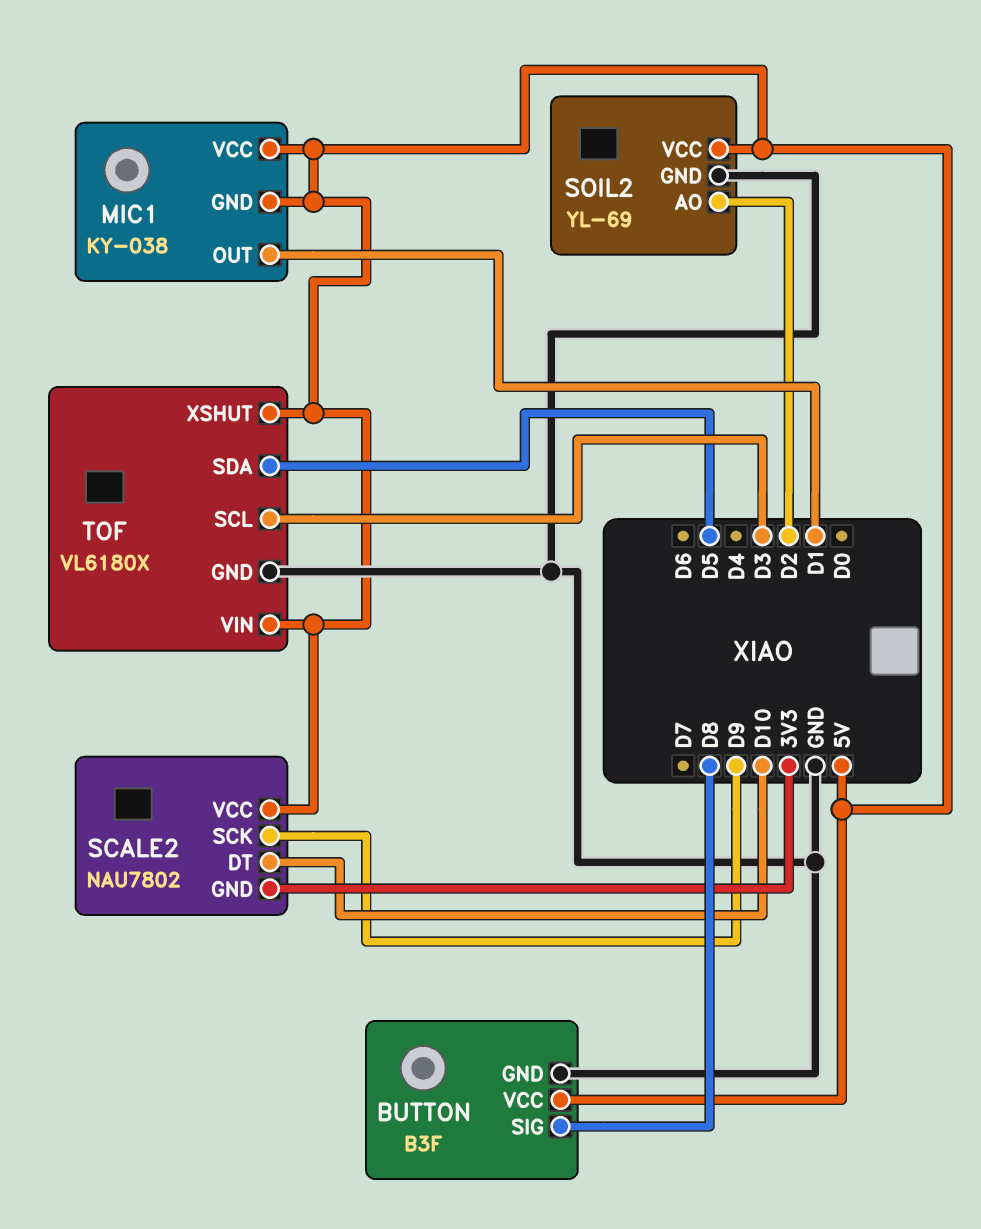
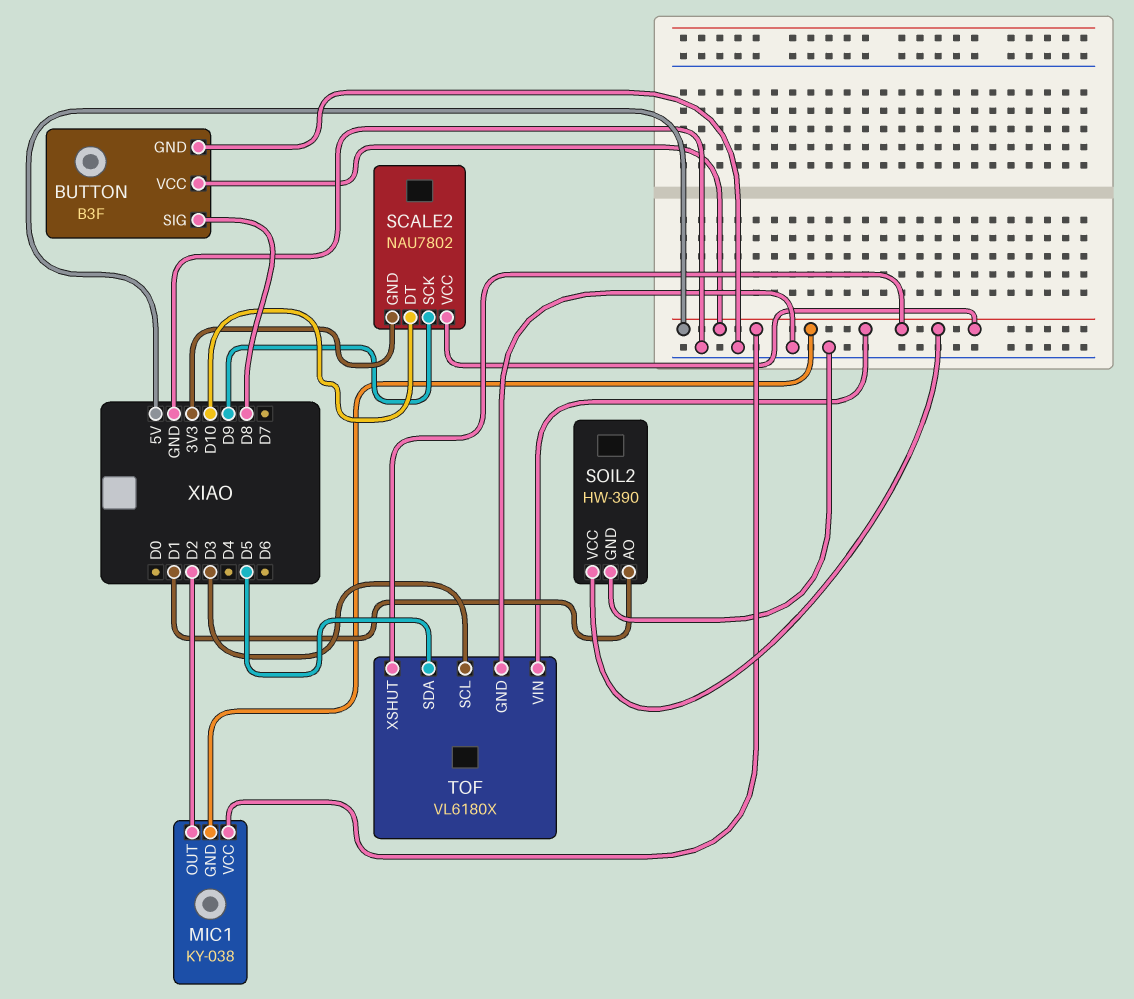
MIC1 pin OUT: D1 -> D2
SOIL2: YL-69 -> HW-390
SOIL2 pin AO: D2 -> D1

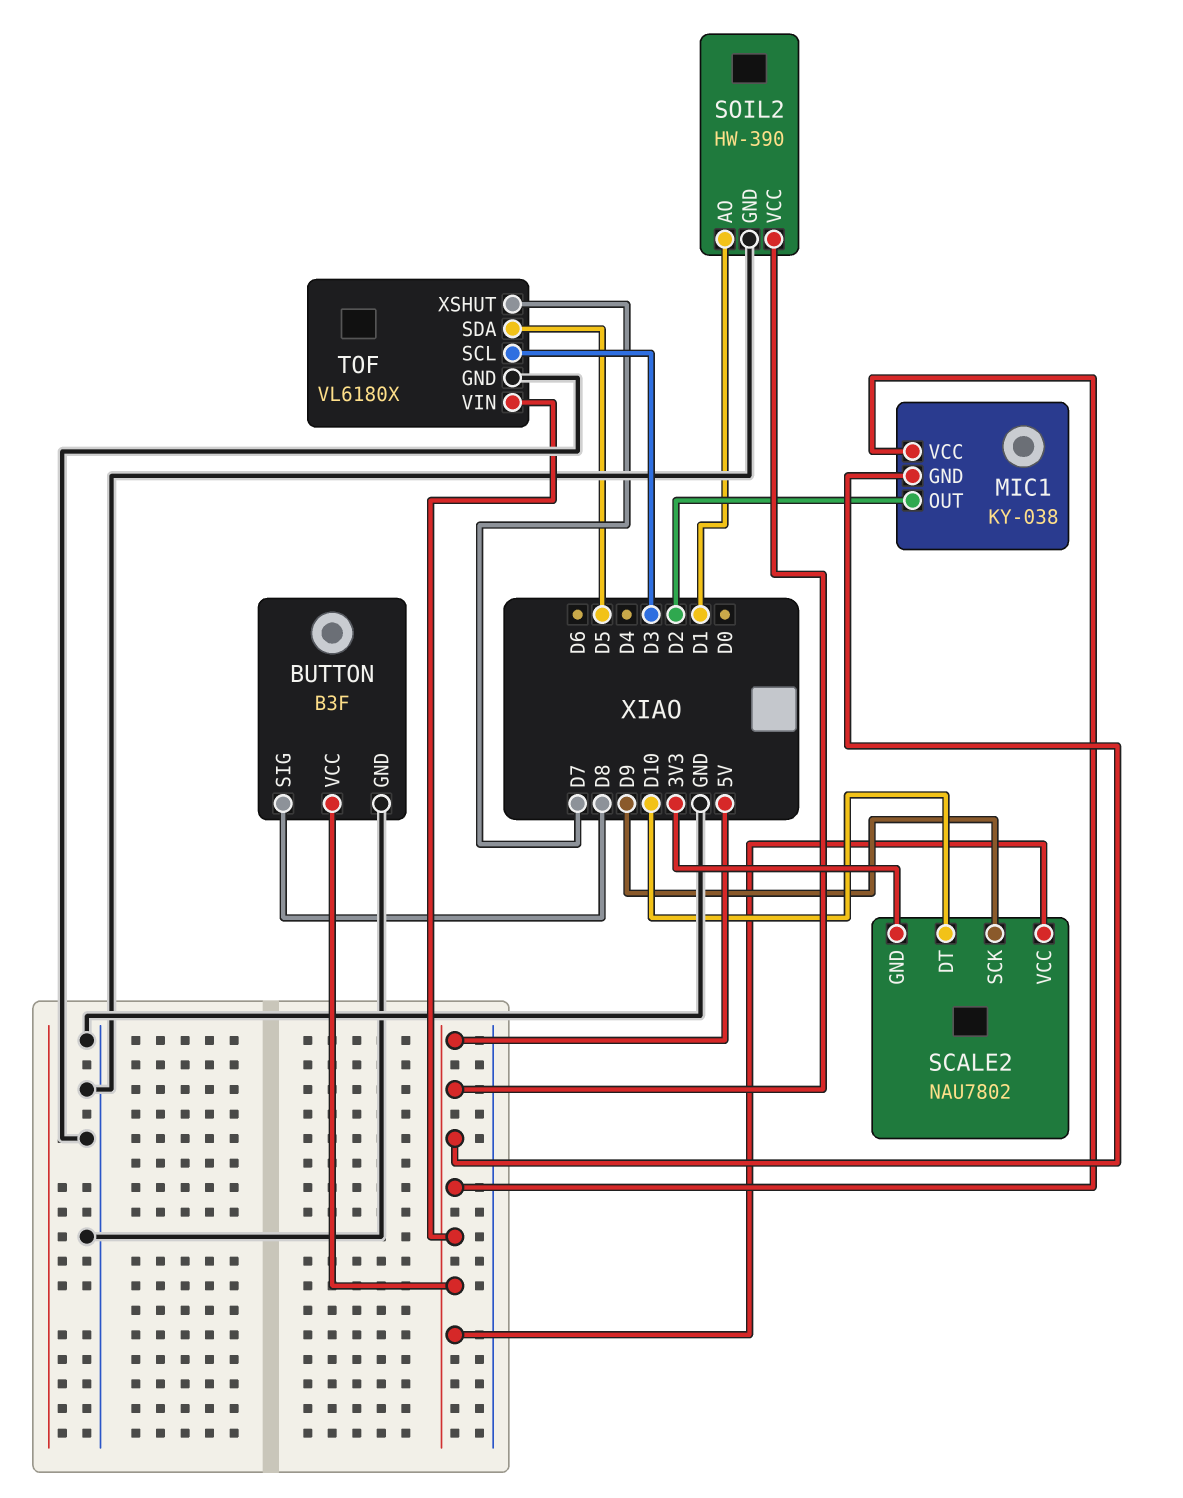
TOF pin XSHUT: 5V -> D7

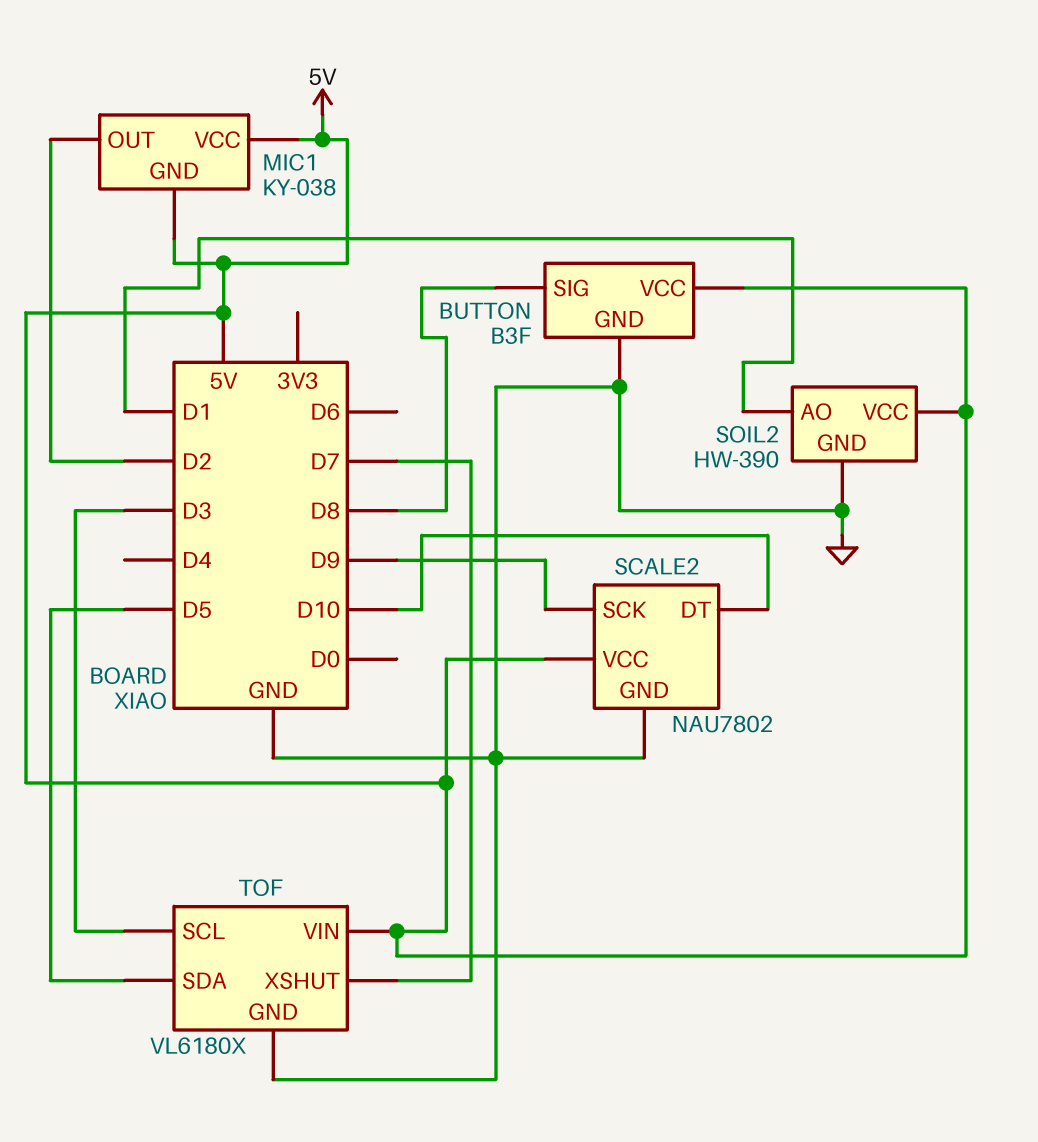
SCALE2 pin GND: 3V3 -> GND

